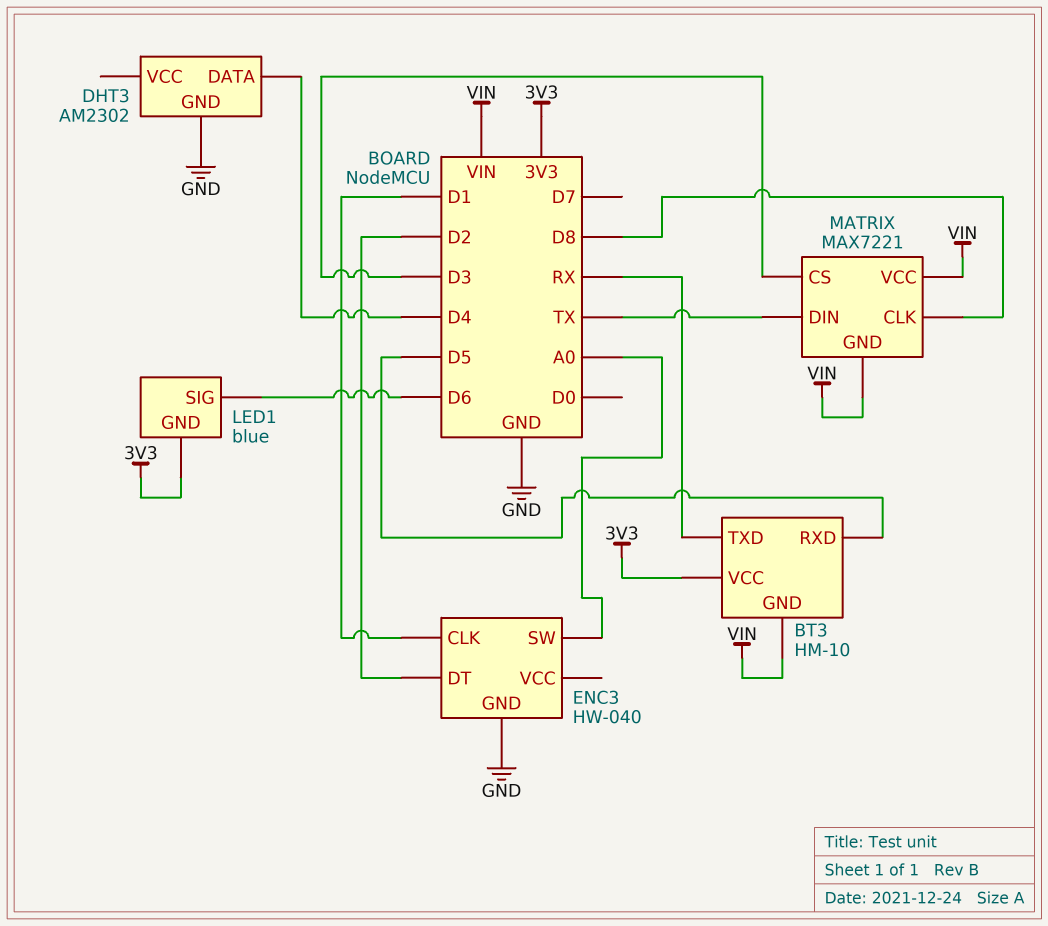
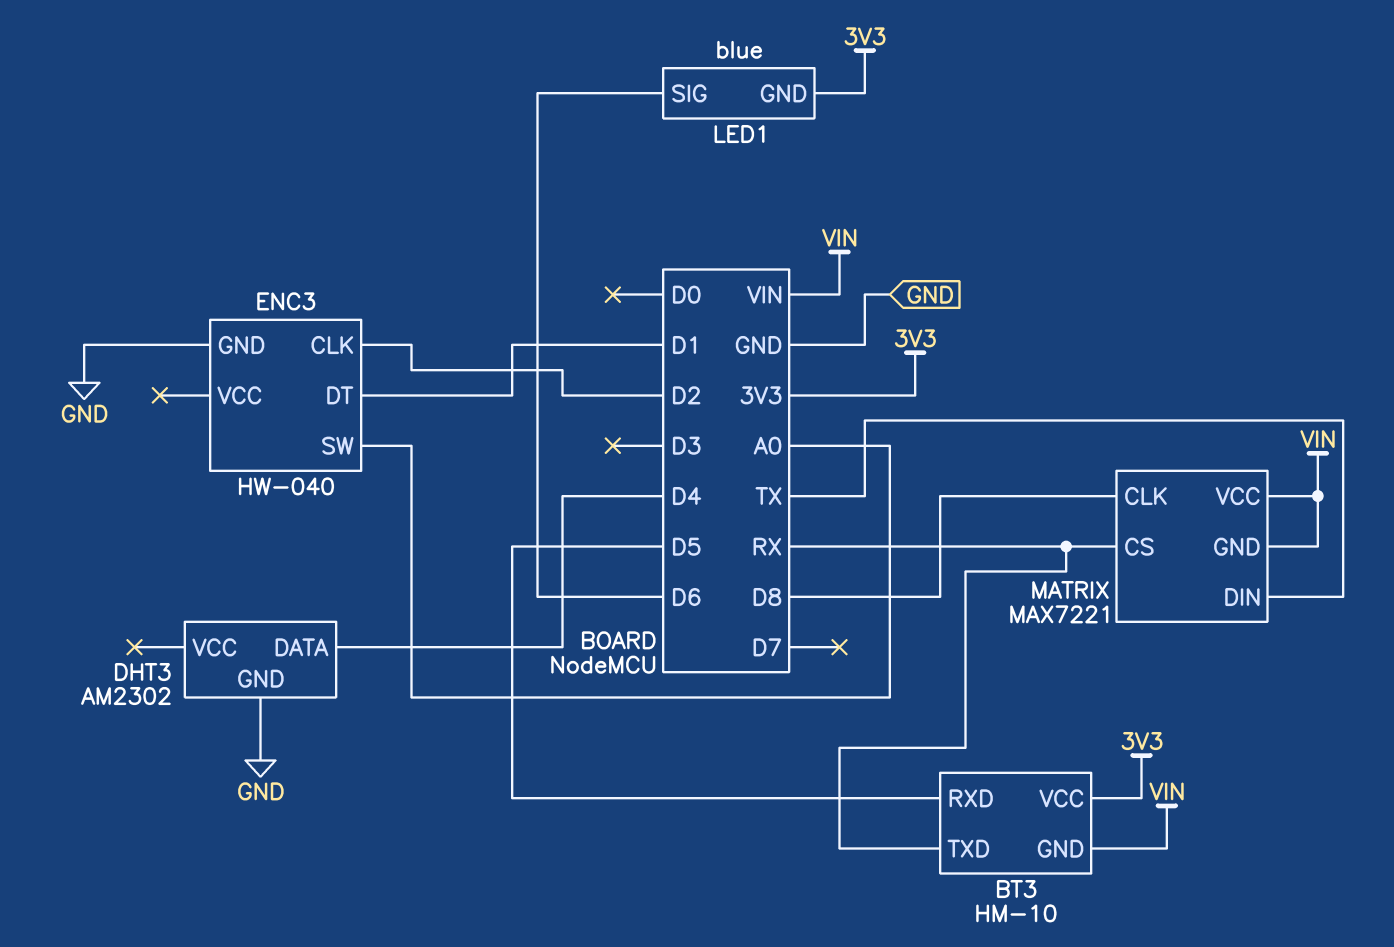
ENC3 pin CLK: D1 -> D2
ENC3 pin DT: D2 -> D1
MATRIX pin CS: D3 -> RX

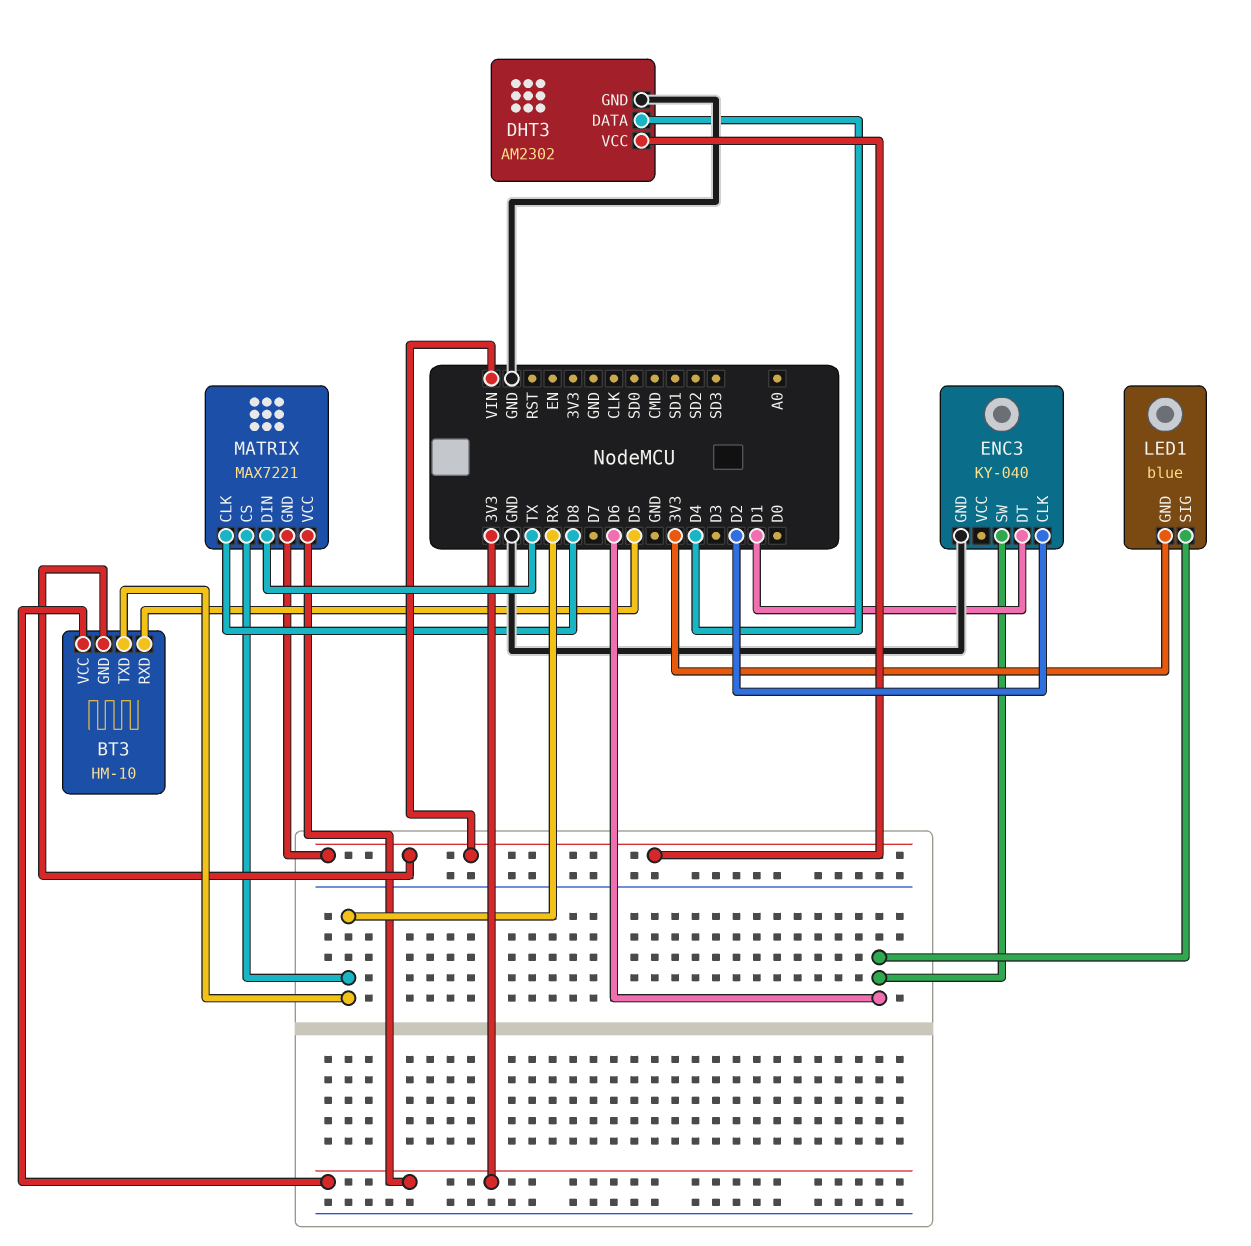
DHT3 pin VCC: none -> VIN
ENC3: HW-040 -> KY-040
ENC3 pin SW: A0 -> D6
MATRIX pin VCC: VIN -> 3V3

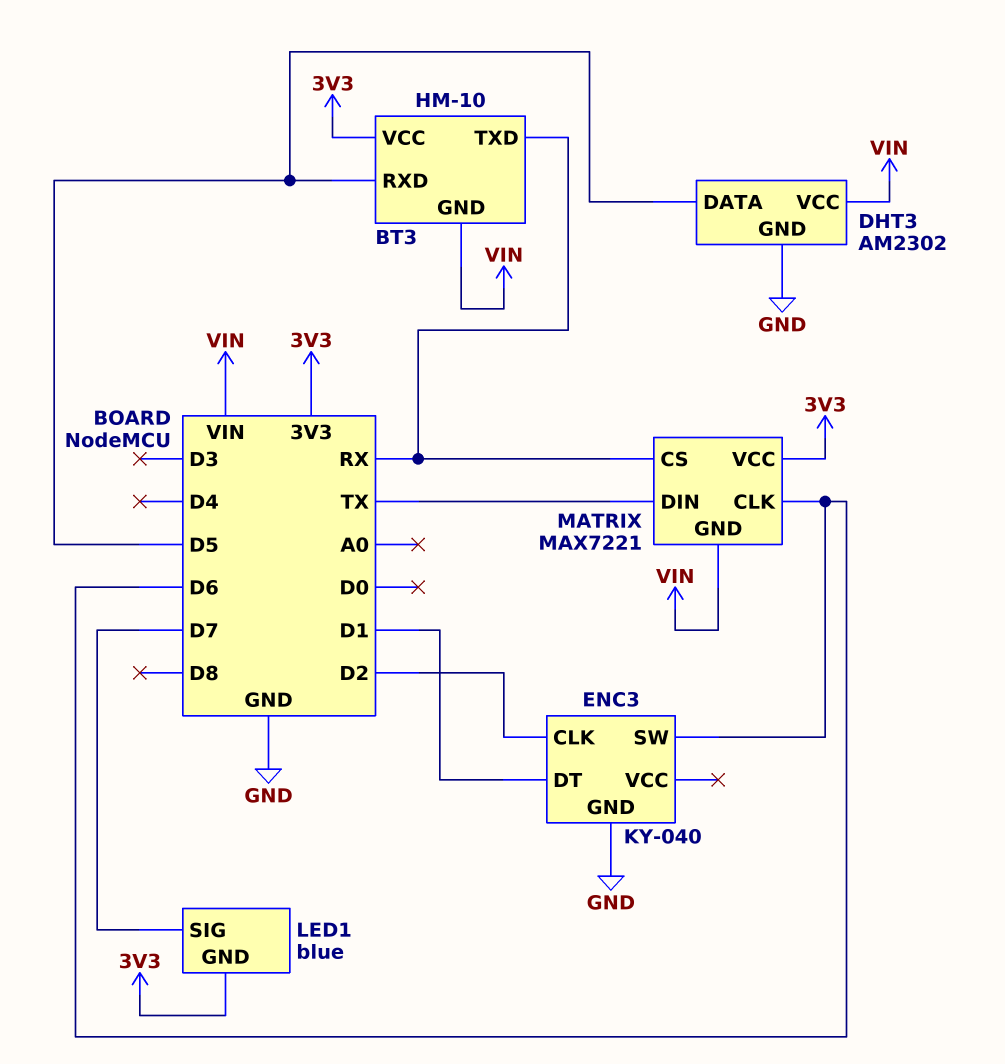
DHT3 pin DATA: D4 -> D5
LED1 pin SIG: D6 -> D7
MATRIX pin CLK: D8 -> D6

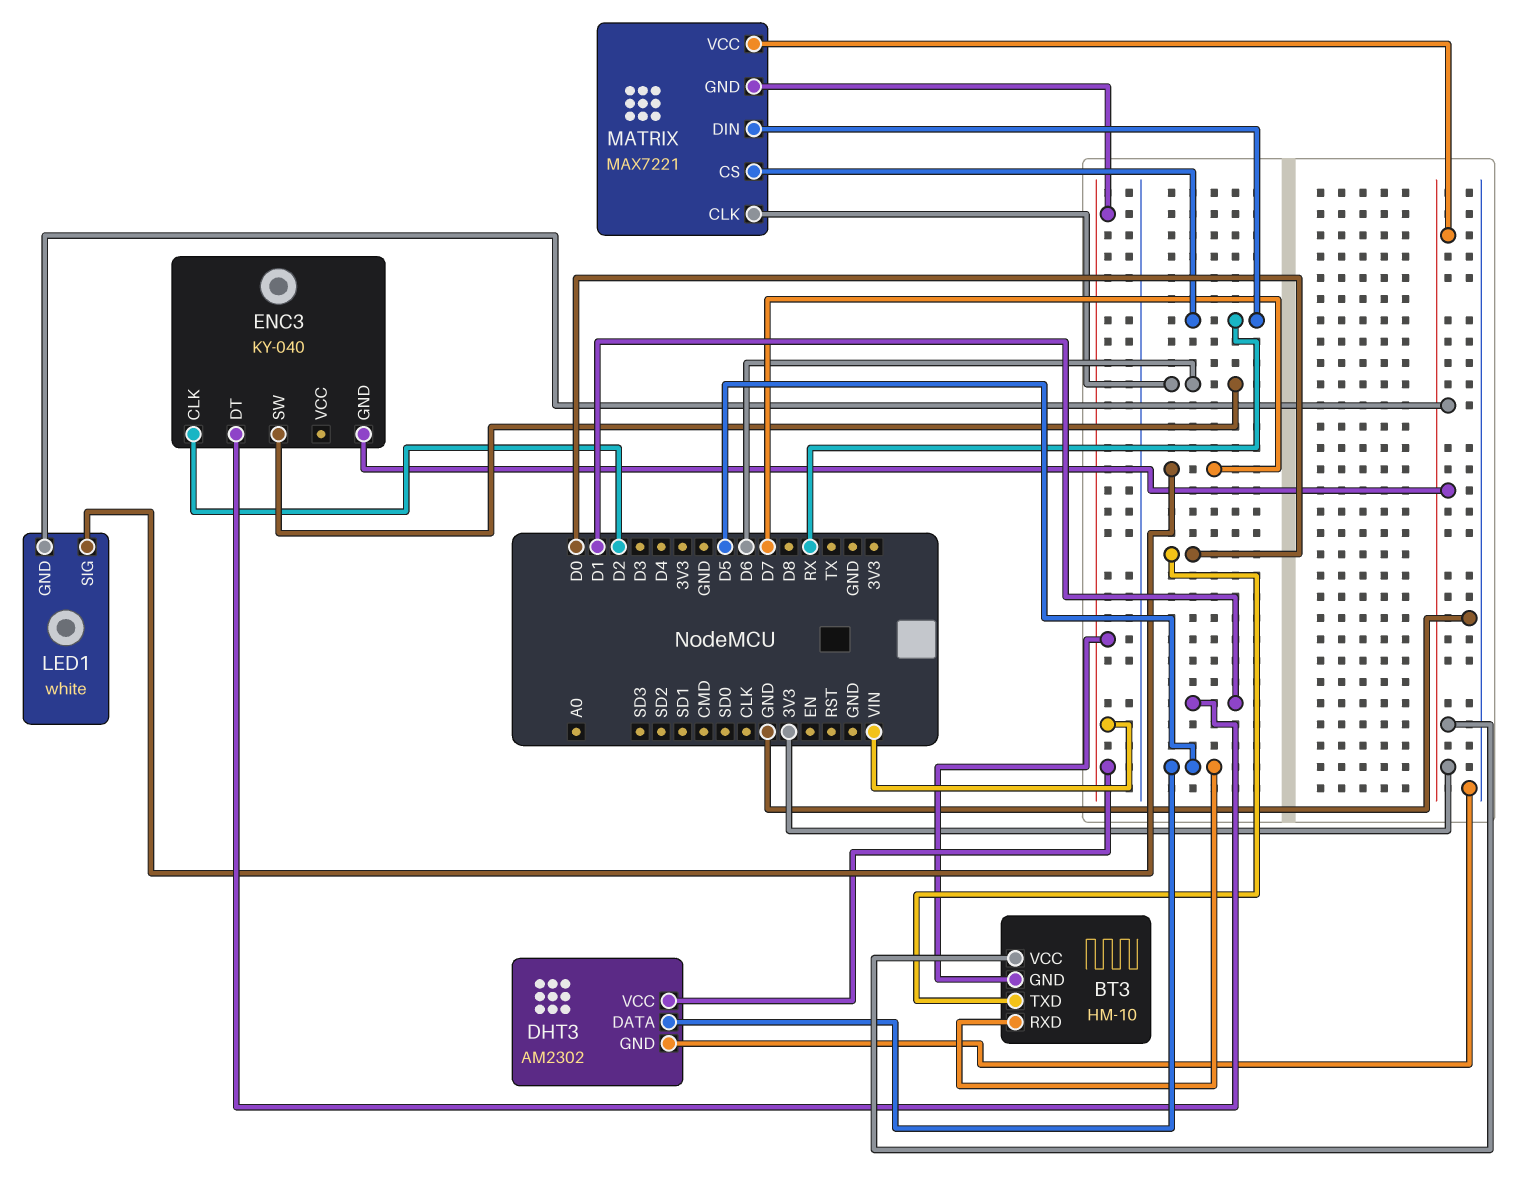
BT3 pin TXD: RX -> D0
ENC3 pin GND: GND -> 3V3
LED1: blue -> white
MATRIX pin DIN: TX -> RX

